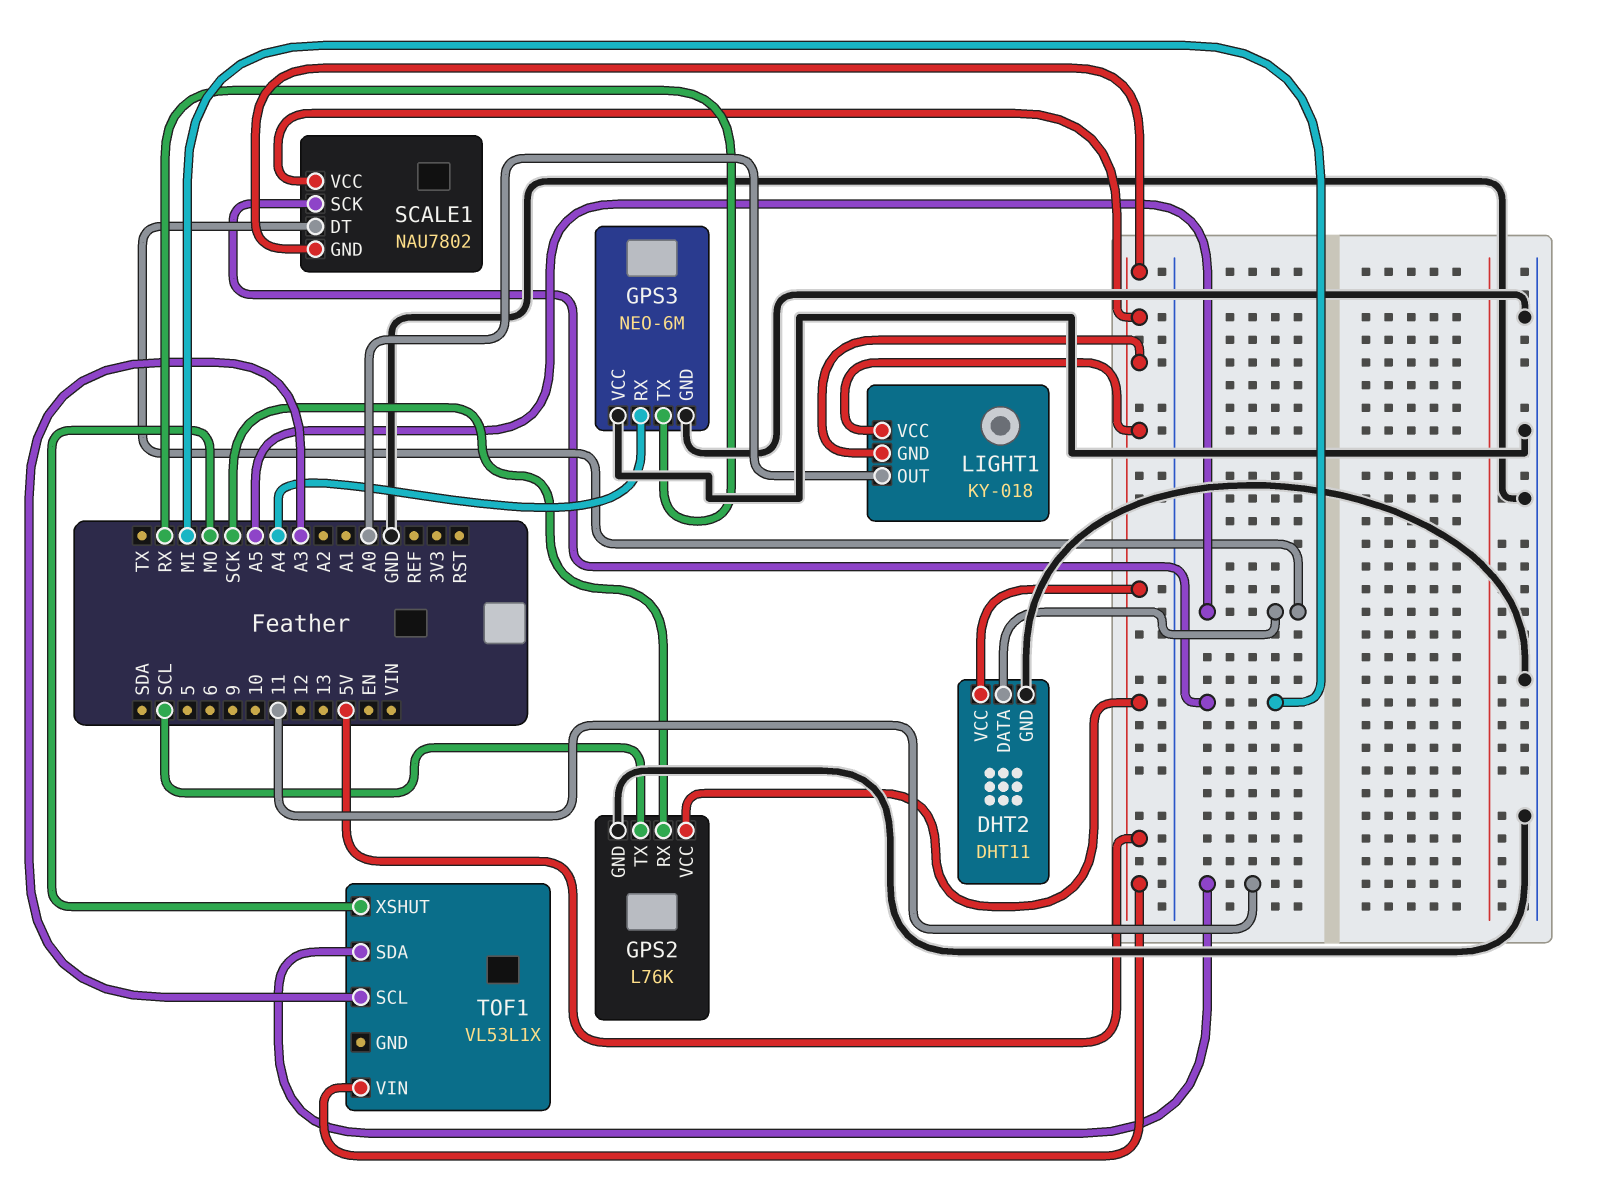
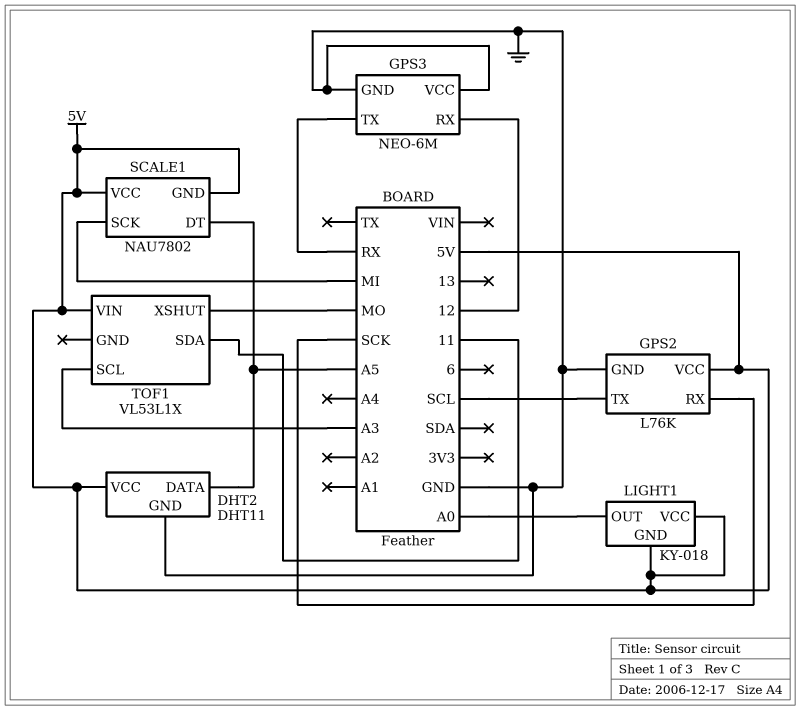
GPS3 pin RX: A4 -> 12

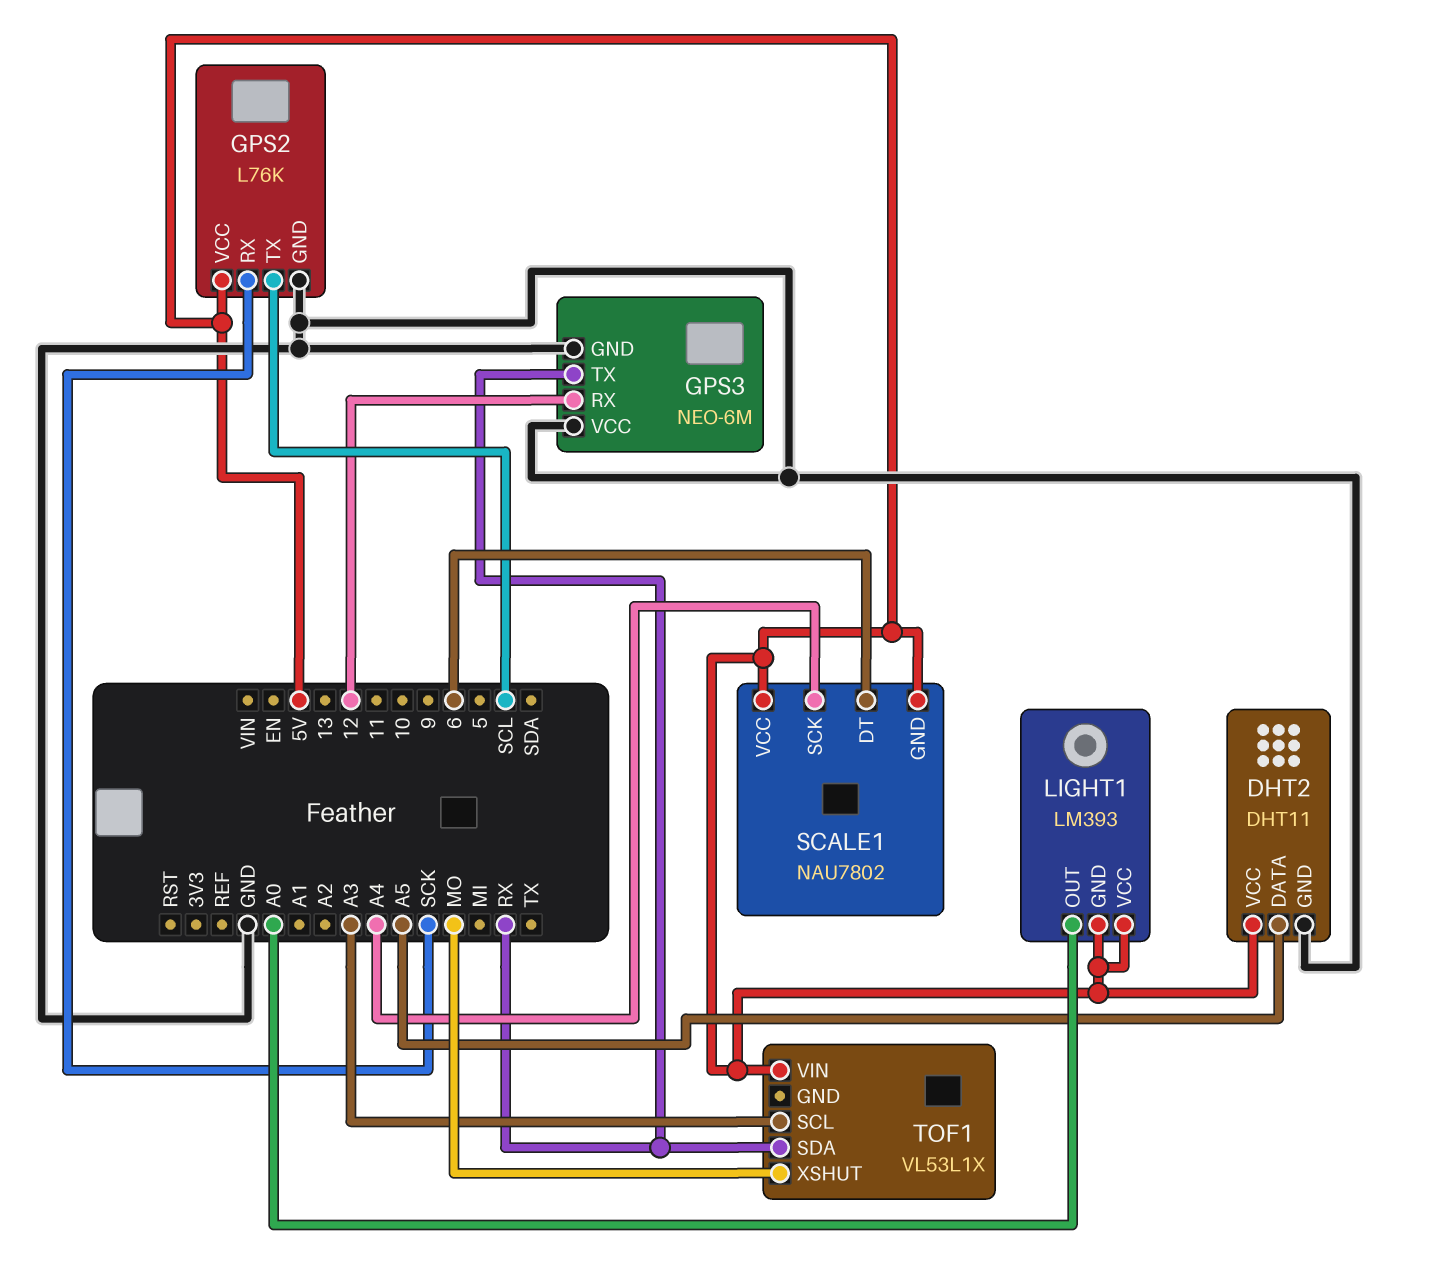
LIGHT1: KY-018 -> LM393
SCALE1 pin DT: A5 -> 6
SCALE1 pin SCK: MI -> A4
TOF1 pin SDA: 11 -> RX

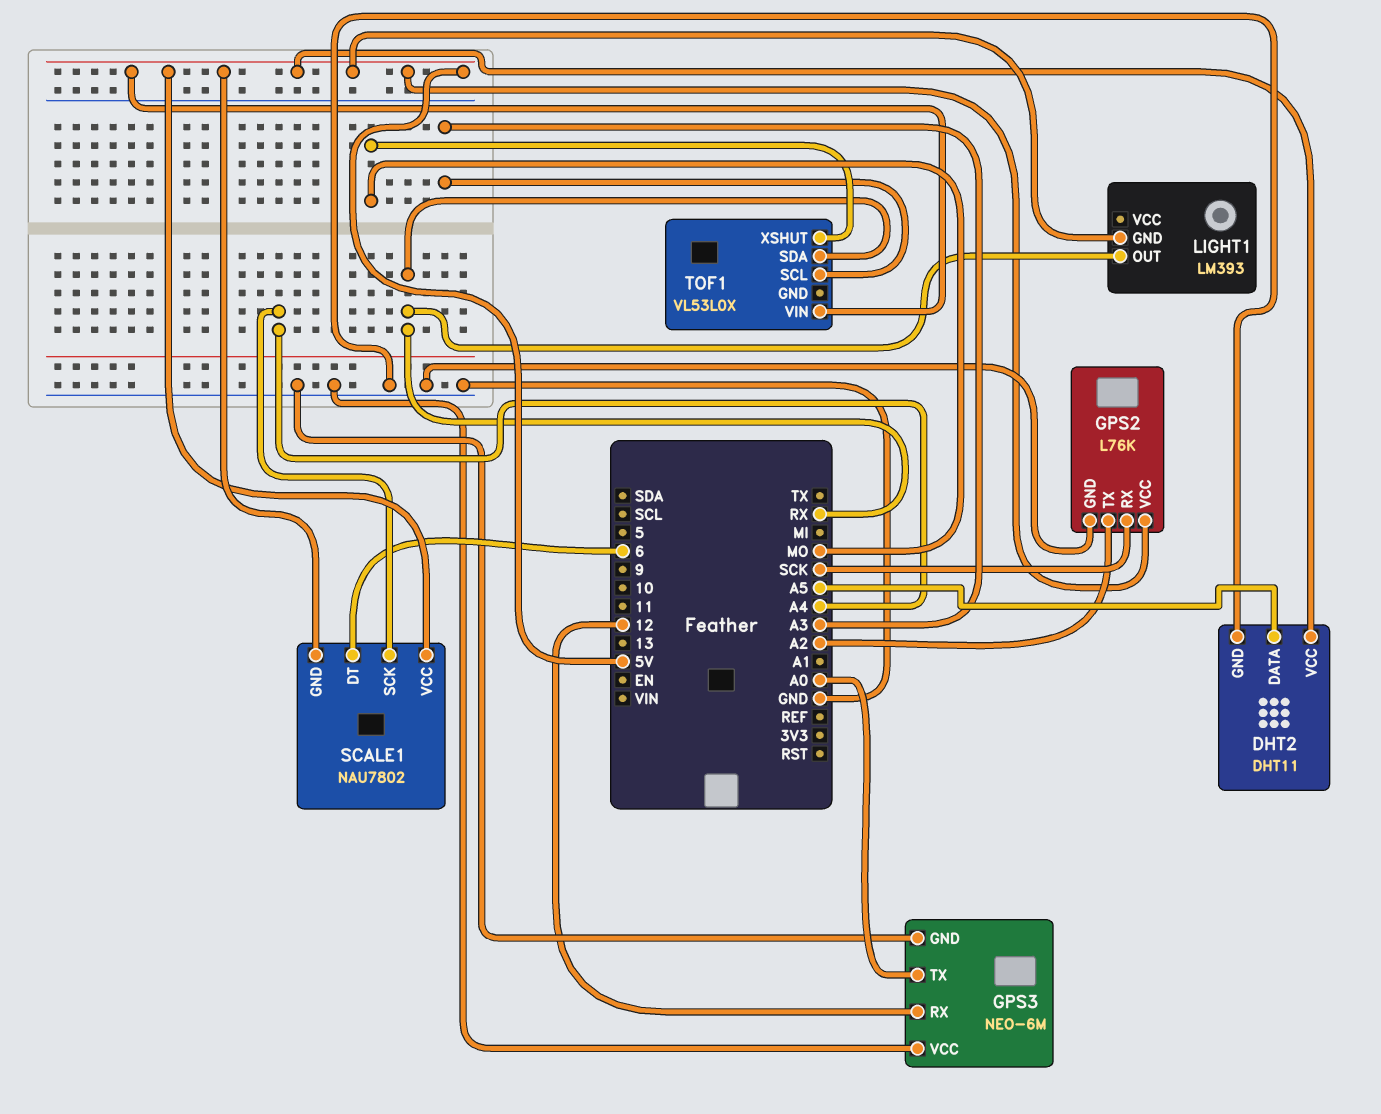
GPS2 pin TX: SCL -> A2
GPS3 pin TX: RX -> A0
LIGHT1 pin OUT: A0 -> RX
LIGHT1 pin VCC: 5V -> none
TOF1: VL53L1X -> VL53L0X

